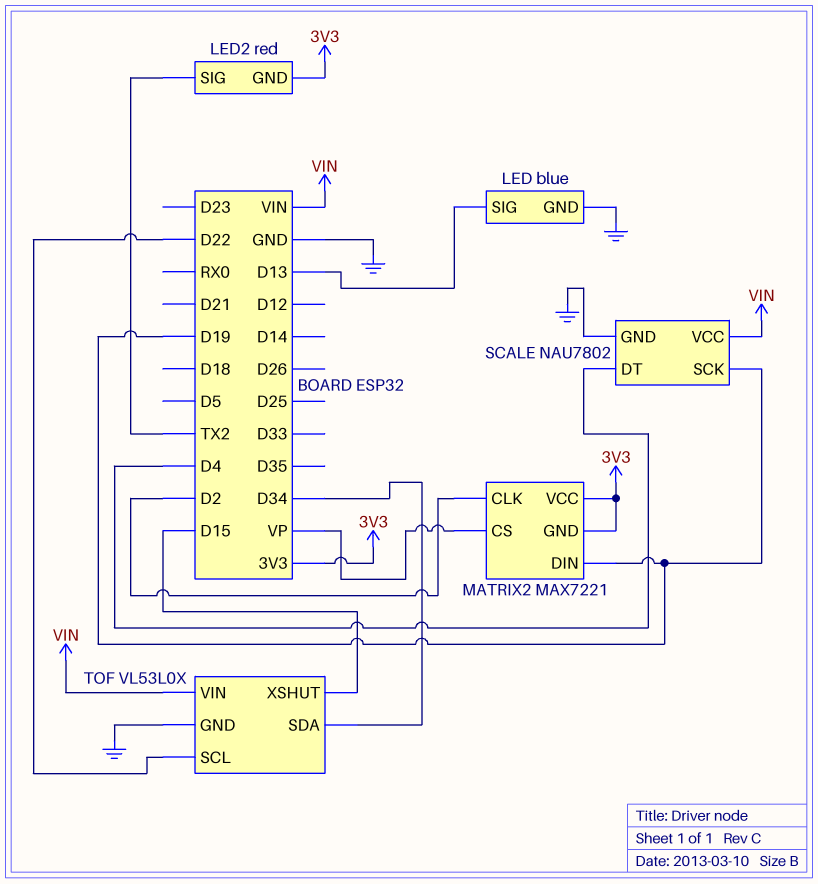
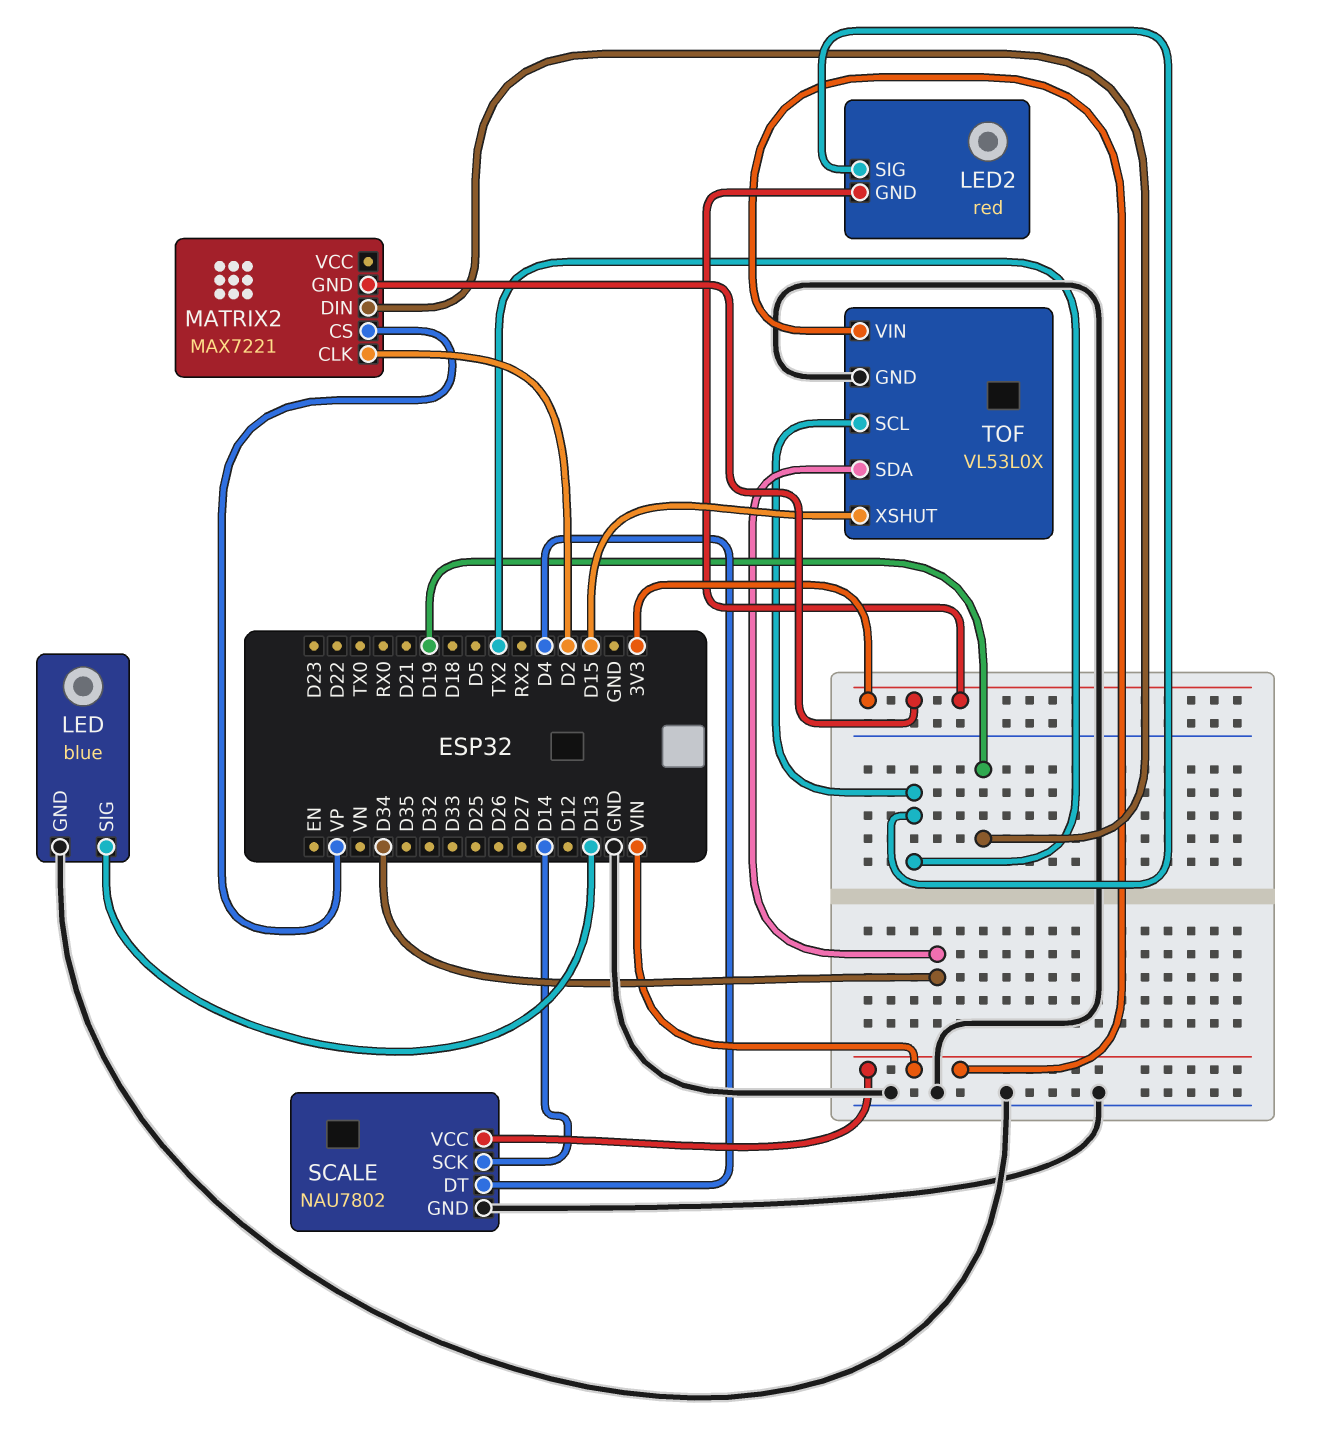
MATRIX2 pin VCC: 3V3 -> none
SCALE pin SCK: D19 -> D14
TOF pin SCL: D22 -> TX2

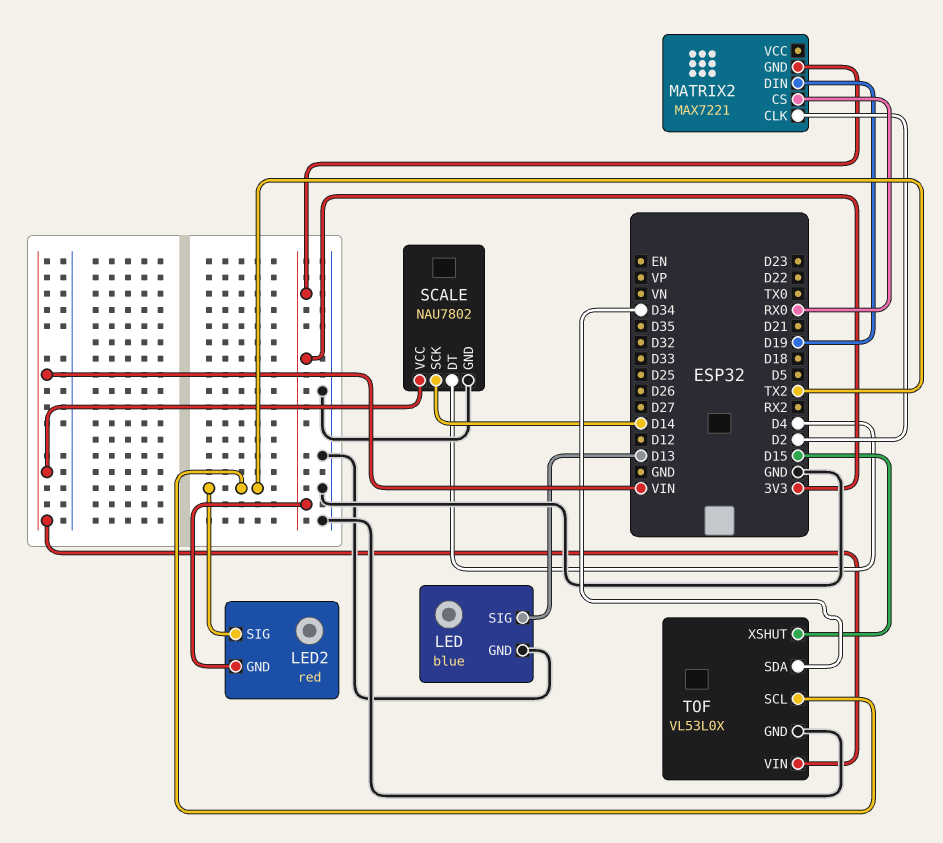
MATRIX2 pin CS: VP -> RX0

